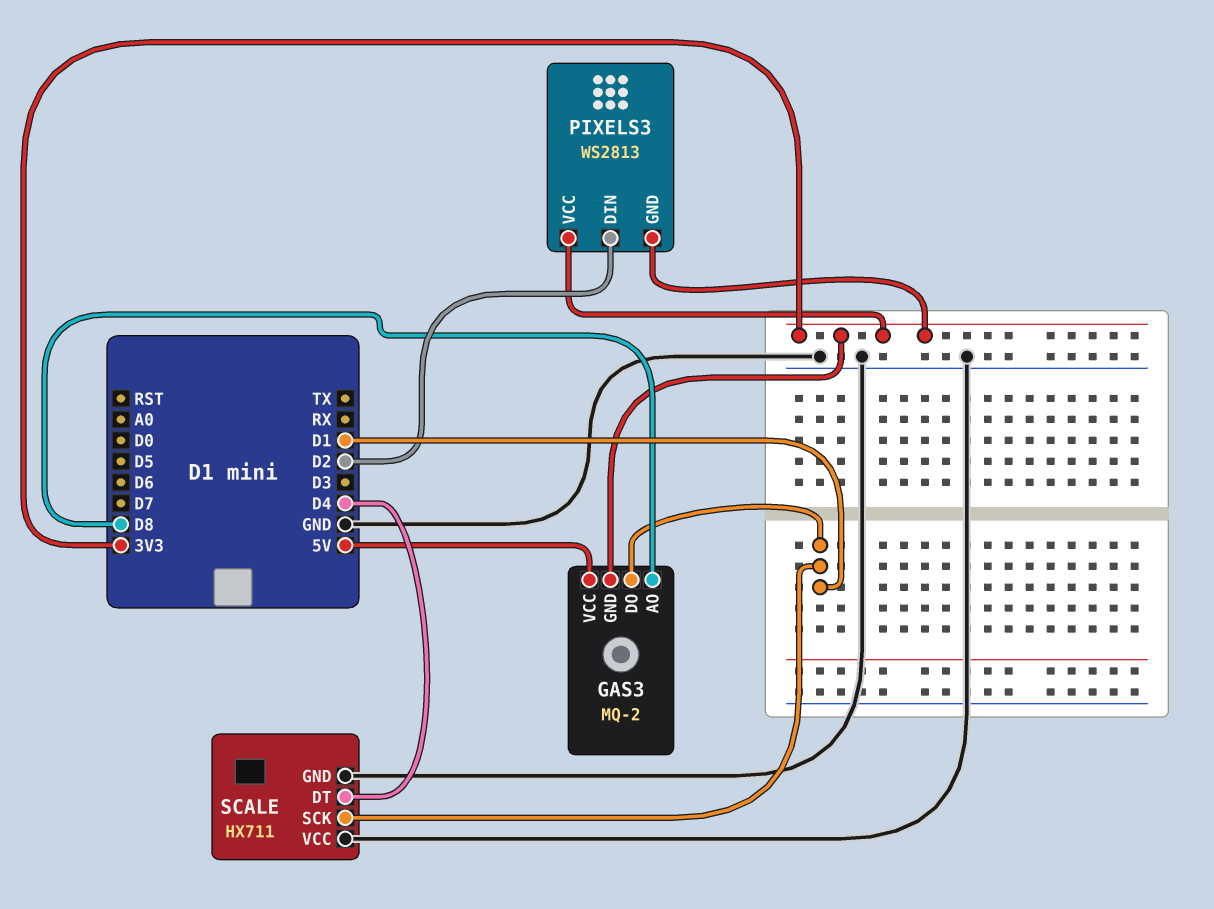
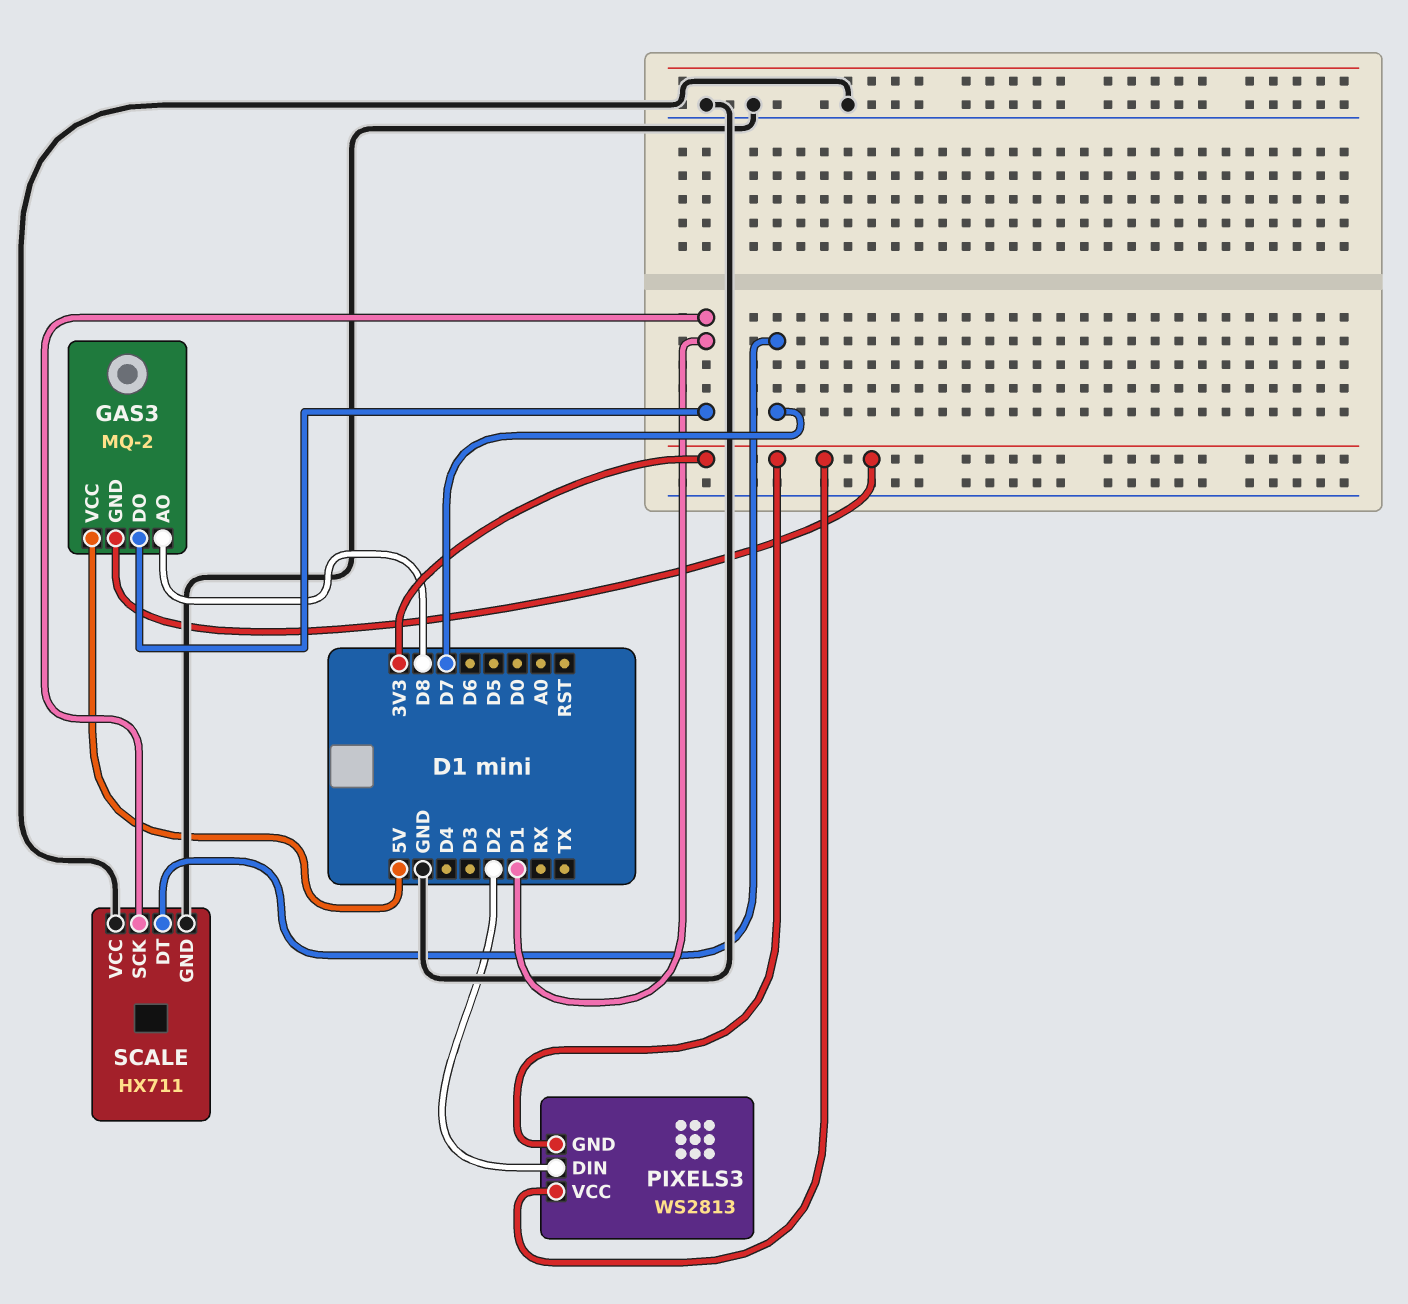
SCALE pin DT: D4 -> D7

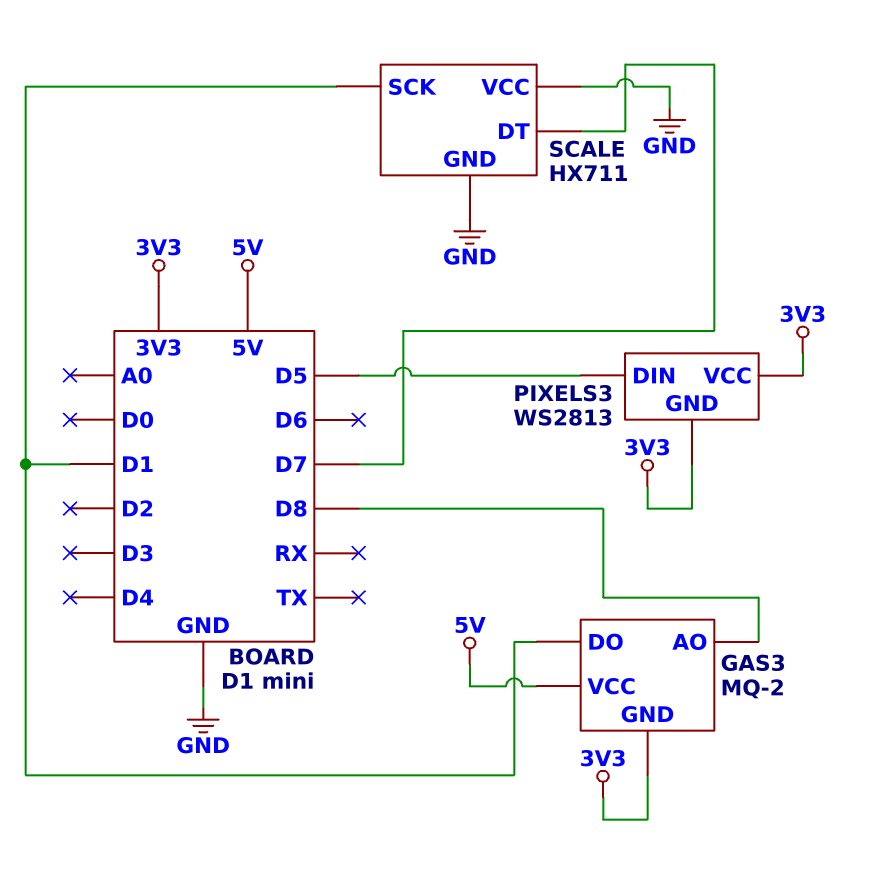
PIXELS3 pin DIN: D2 -> D5

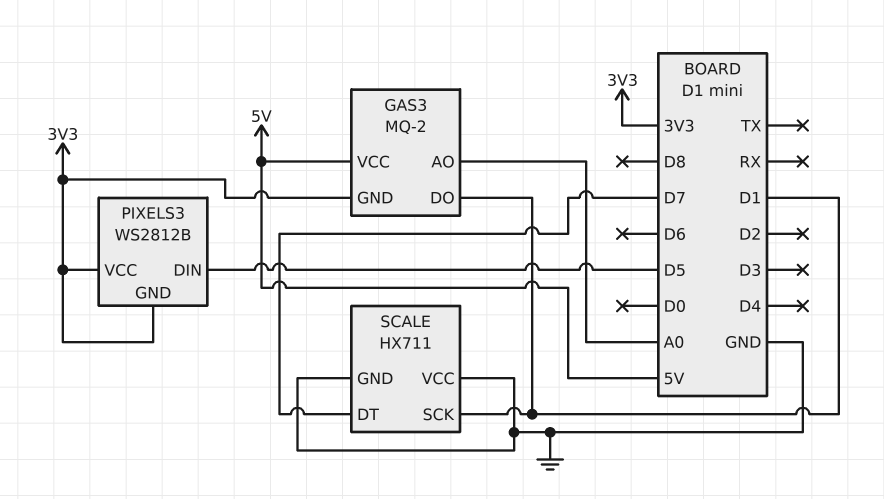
GAS3 pin AO: D8 -> A0
PIXELS3: WS2813 -> WS2812B

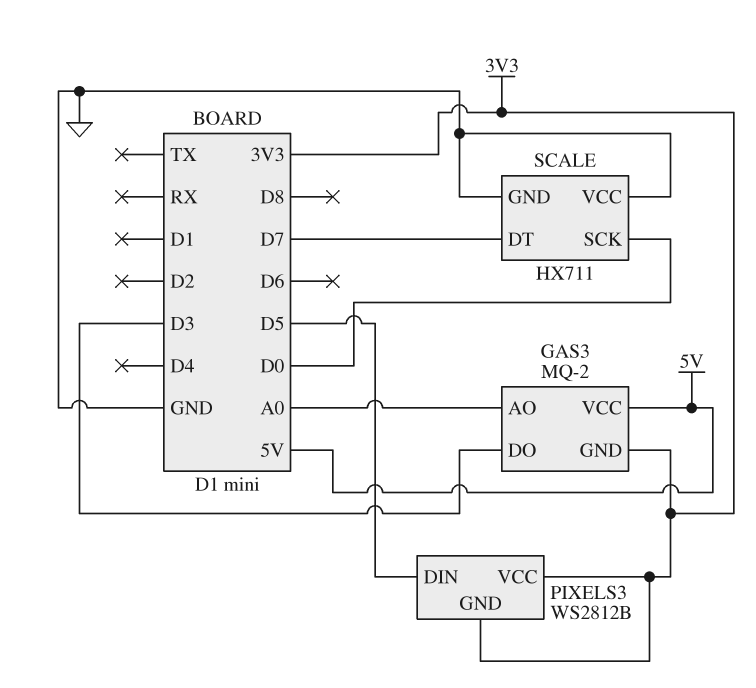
GAS3 pin DO: D1 -> D3
SCALE pin SCK: D1 -> D0

